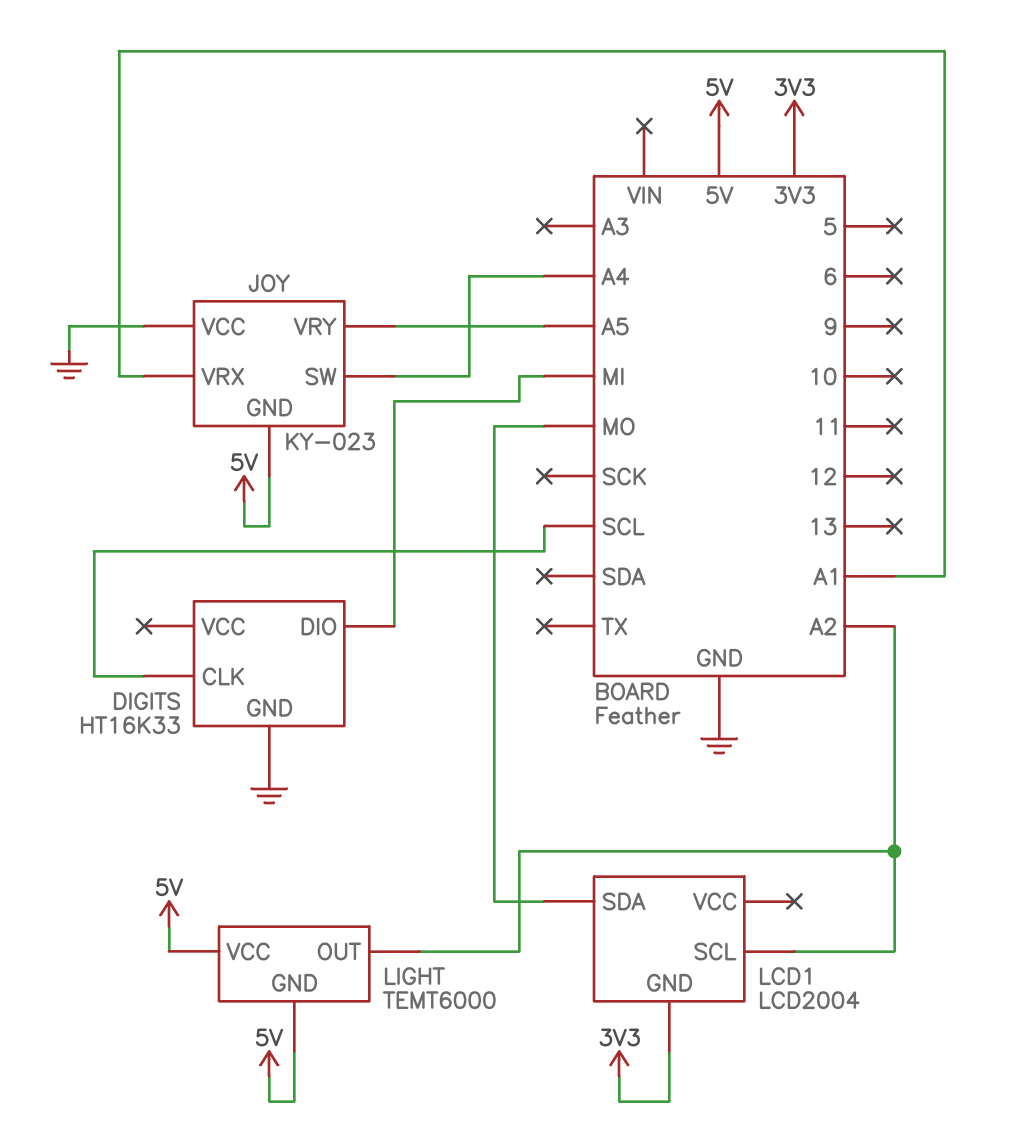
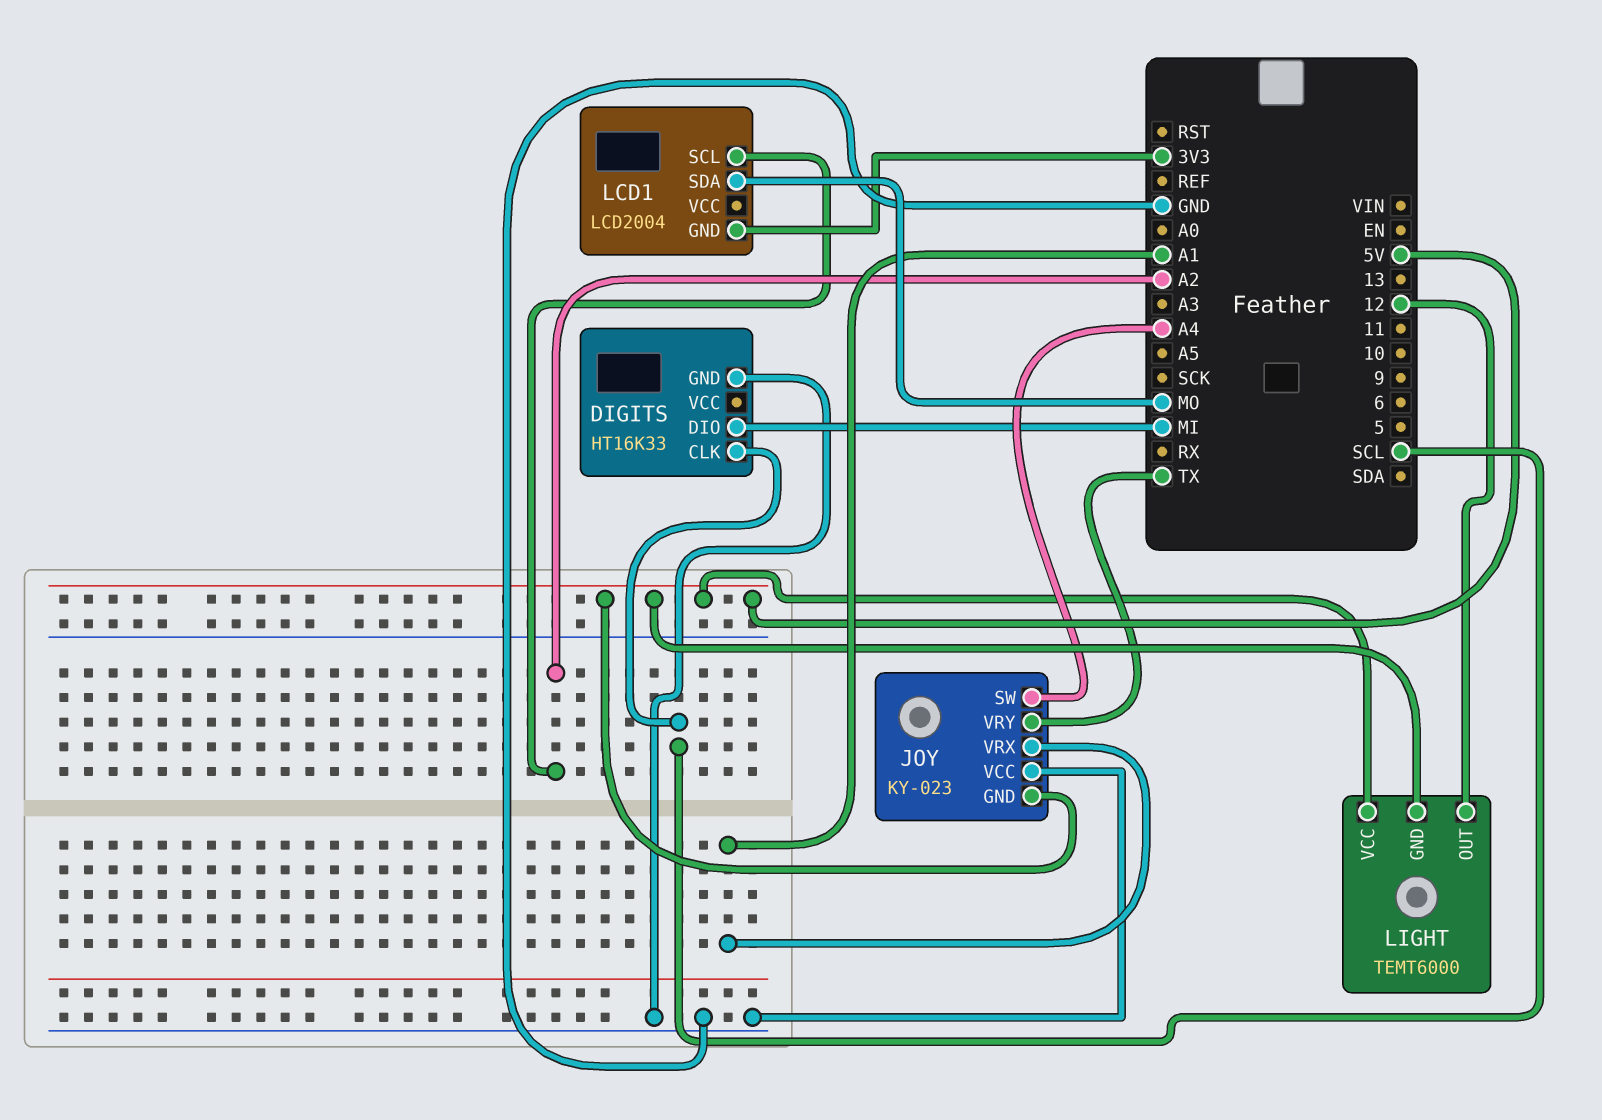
JOY pin VRY: A5 -> TX
LIGHT pin OUT: A2 -> 12

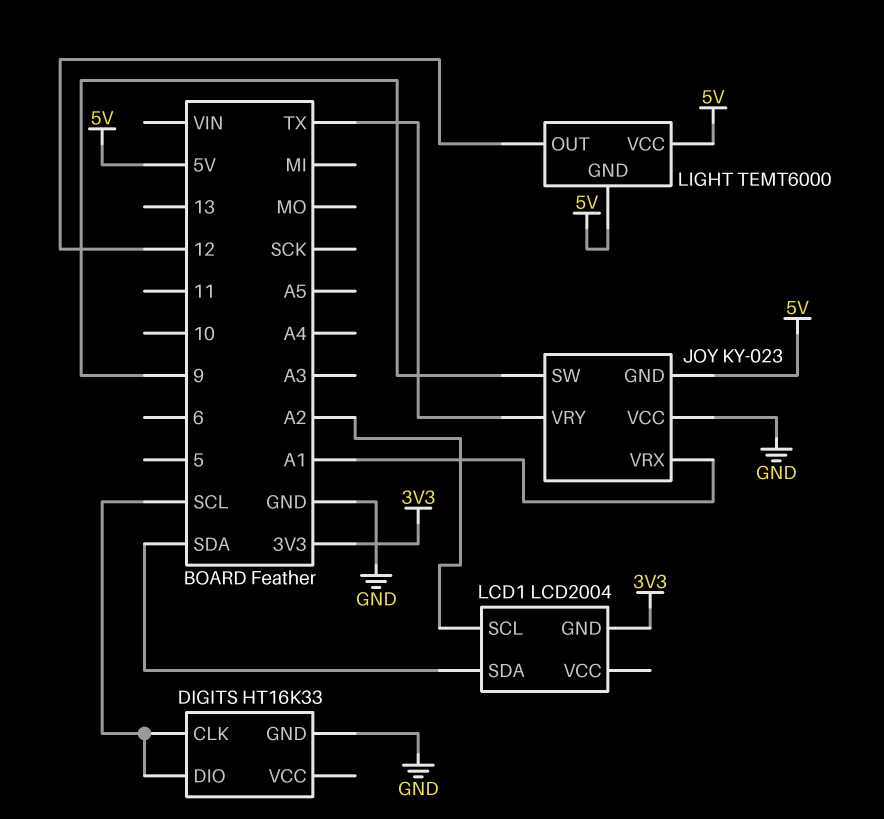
DIGITS pin DIO: MI -> SCL
JOY pin SW: A4 -> 9
LCD1 pin SDA: MO -> SDA

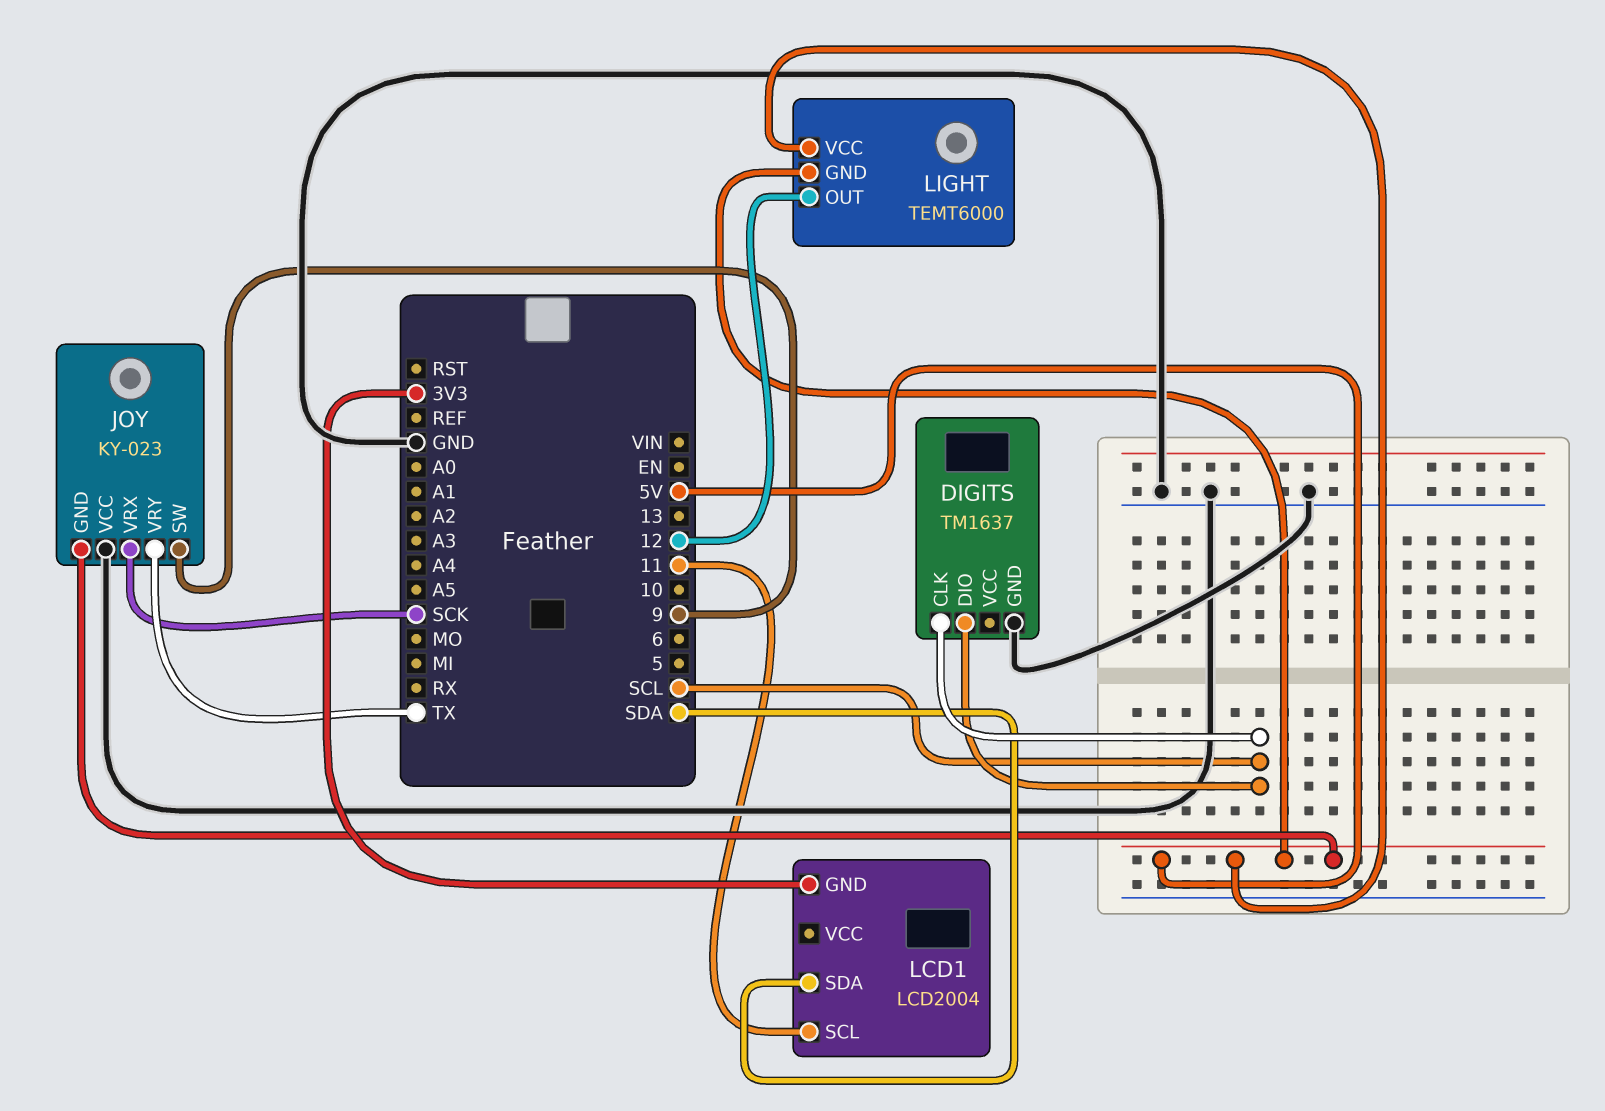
DIGITS: HT16K33 -> TM1637
JOY pin VRX: A1 -> SCK
LCD1 pin SCL: A2 -> 11

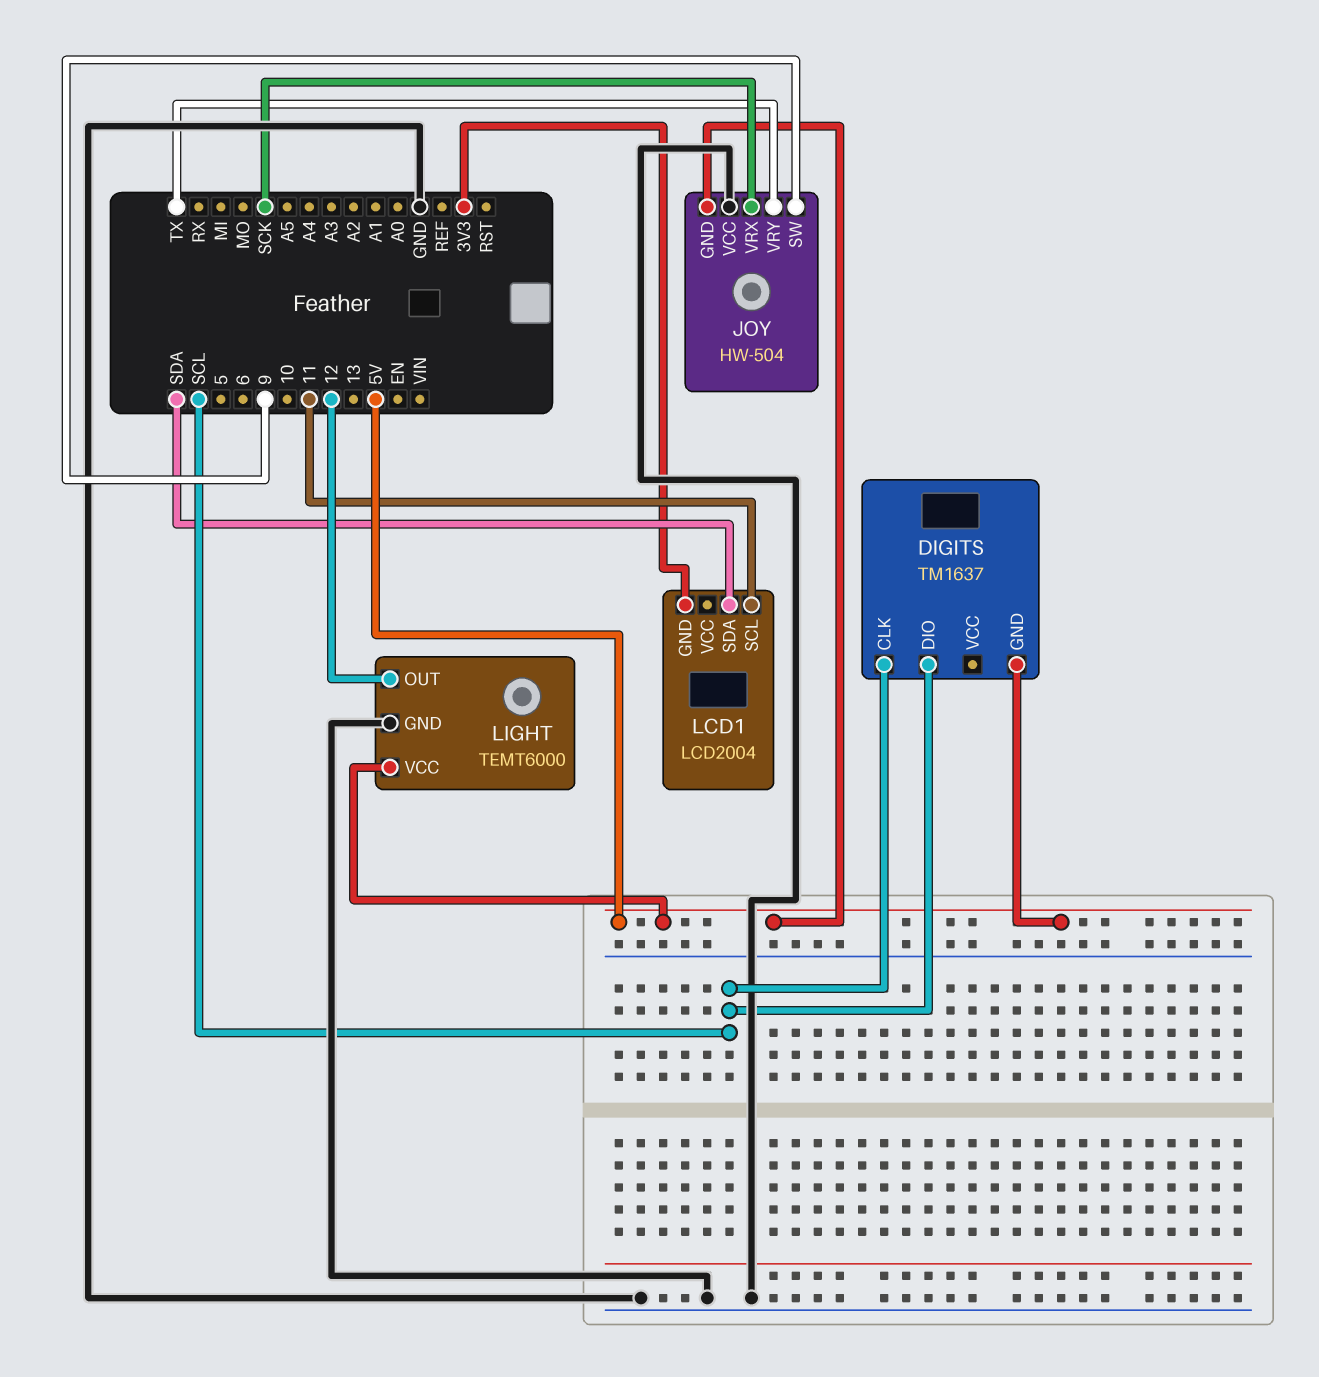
DIGITS pin GND: GND -> 5V
JOY: KY-023 -> HW-504
LIGHT pin GND: 5V -> GND

